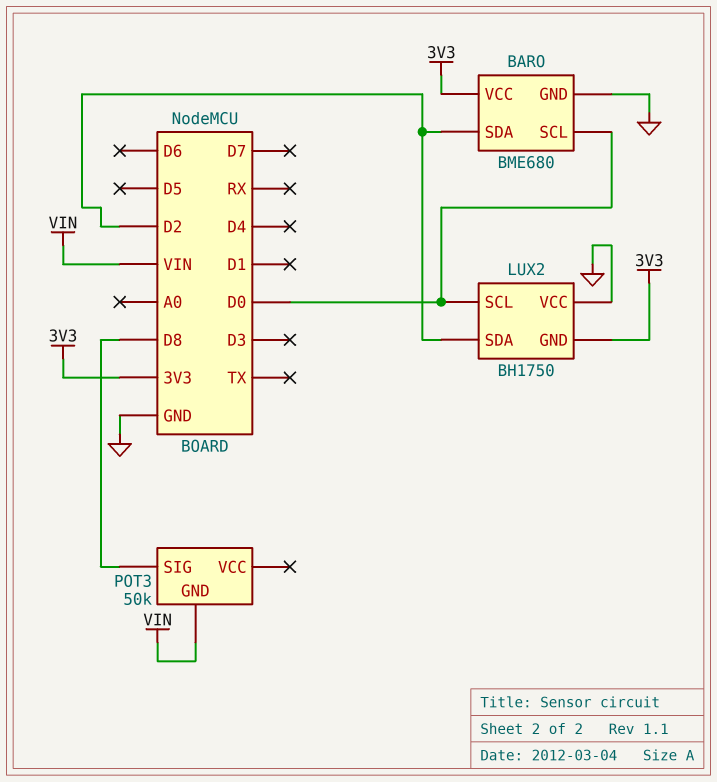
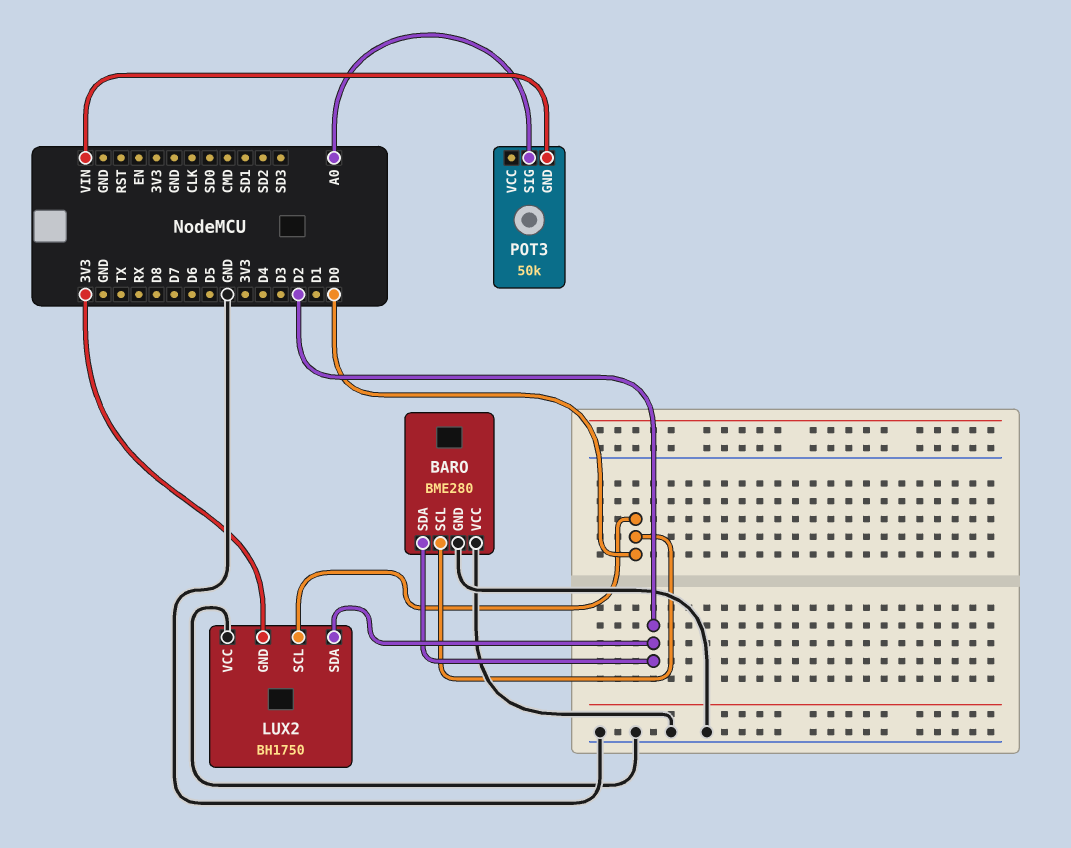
BARO: BME680 -> BME280
BARO pin VCC: 3V3 -> GND
POT3 pin SIG: D8 -> A0

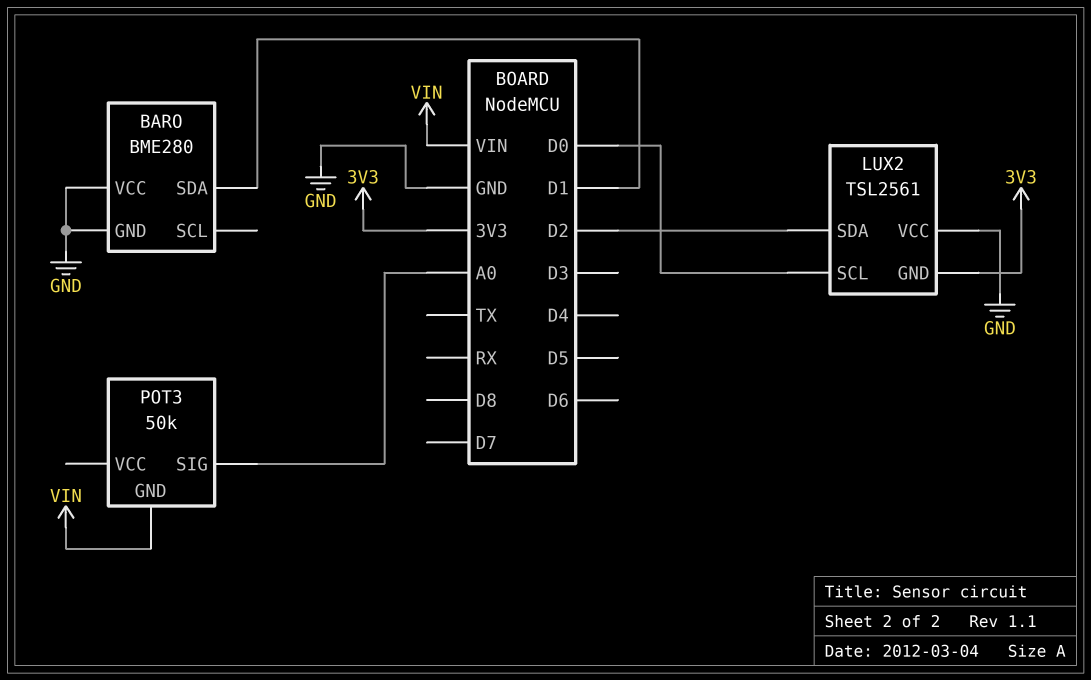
BARO pin SCL: D0 -> none
BARO pin SDA: D2 -> D1
LUX2: BH1750 -> TSL2561

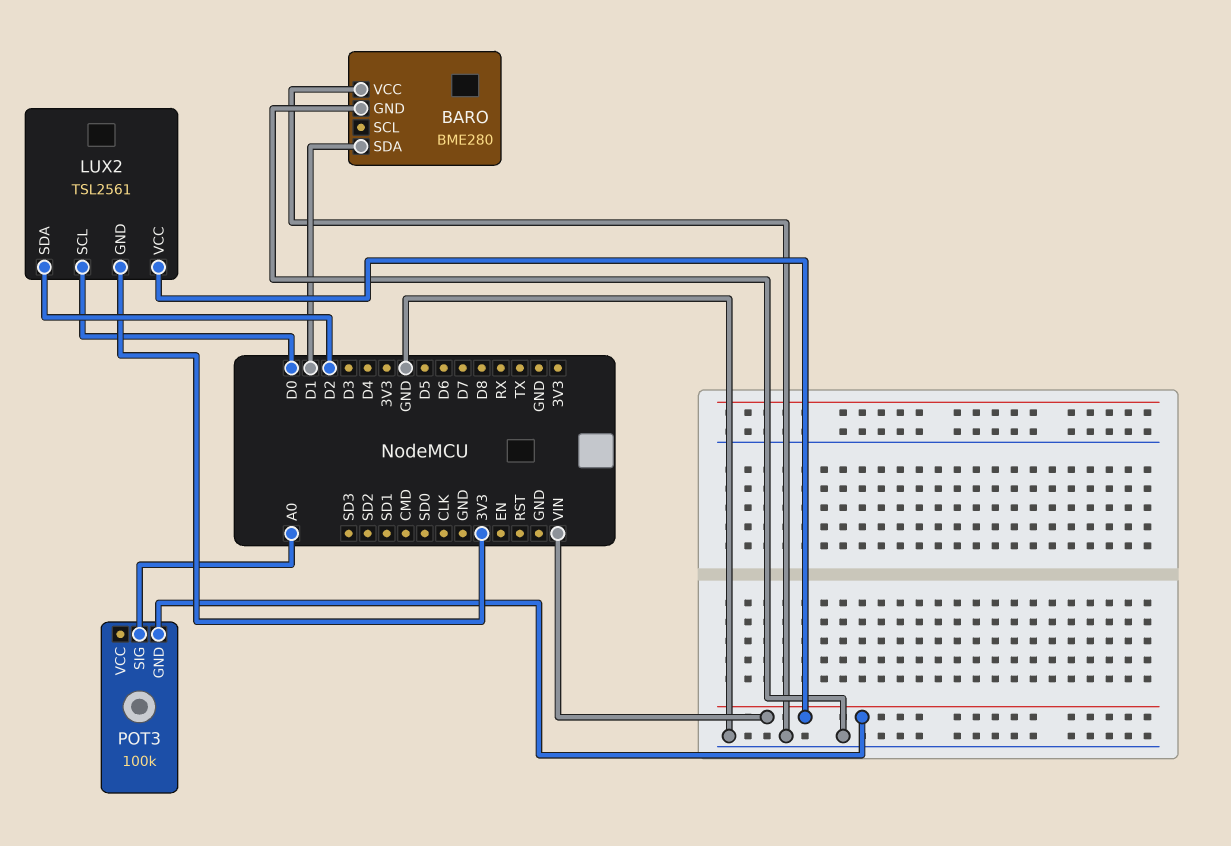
LUX2 pin VCC: GND -> VIN
POT3: 50k -> 100k

